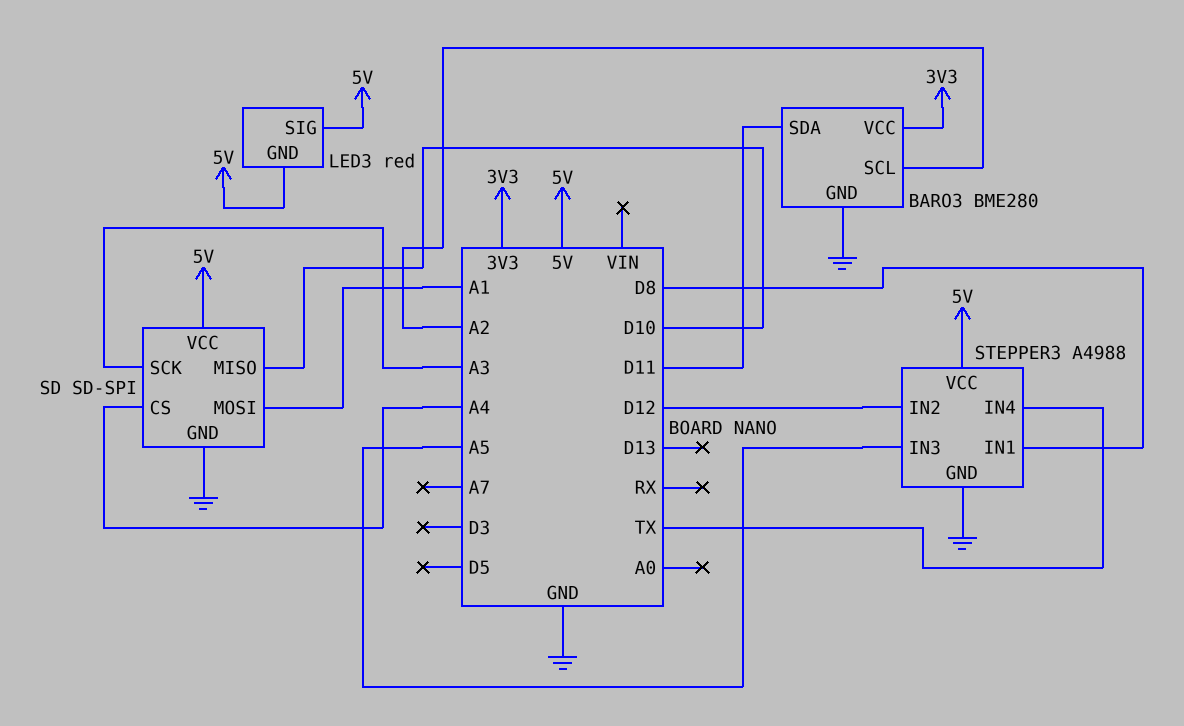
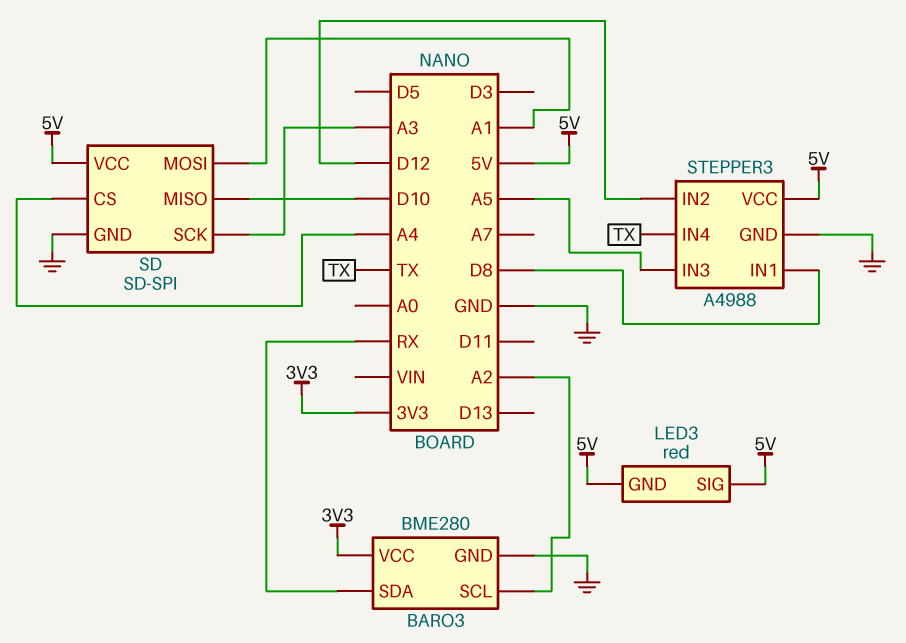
BARO3 pin SDA: D11 -> RX

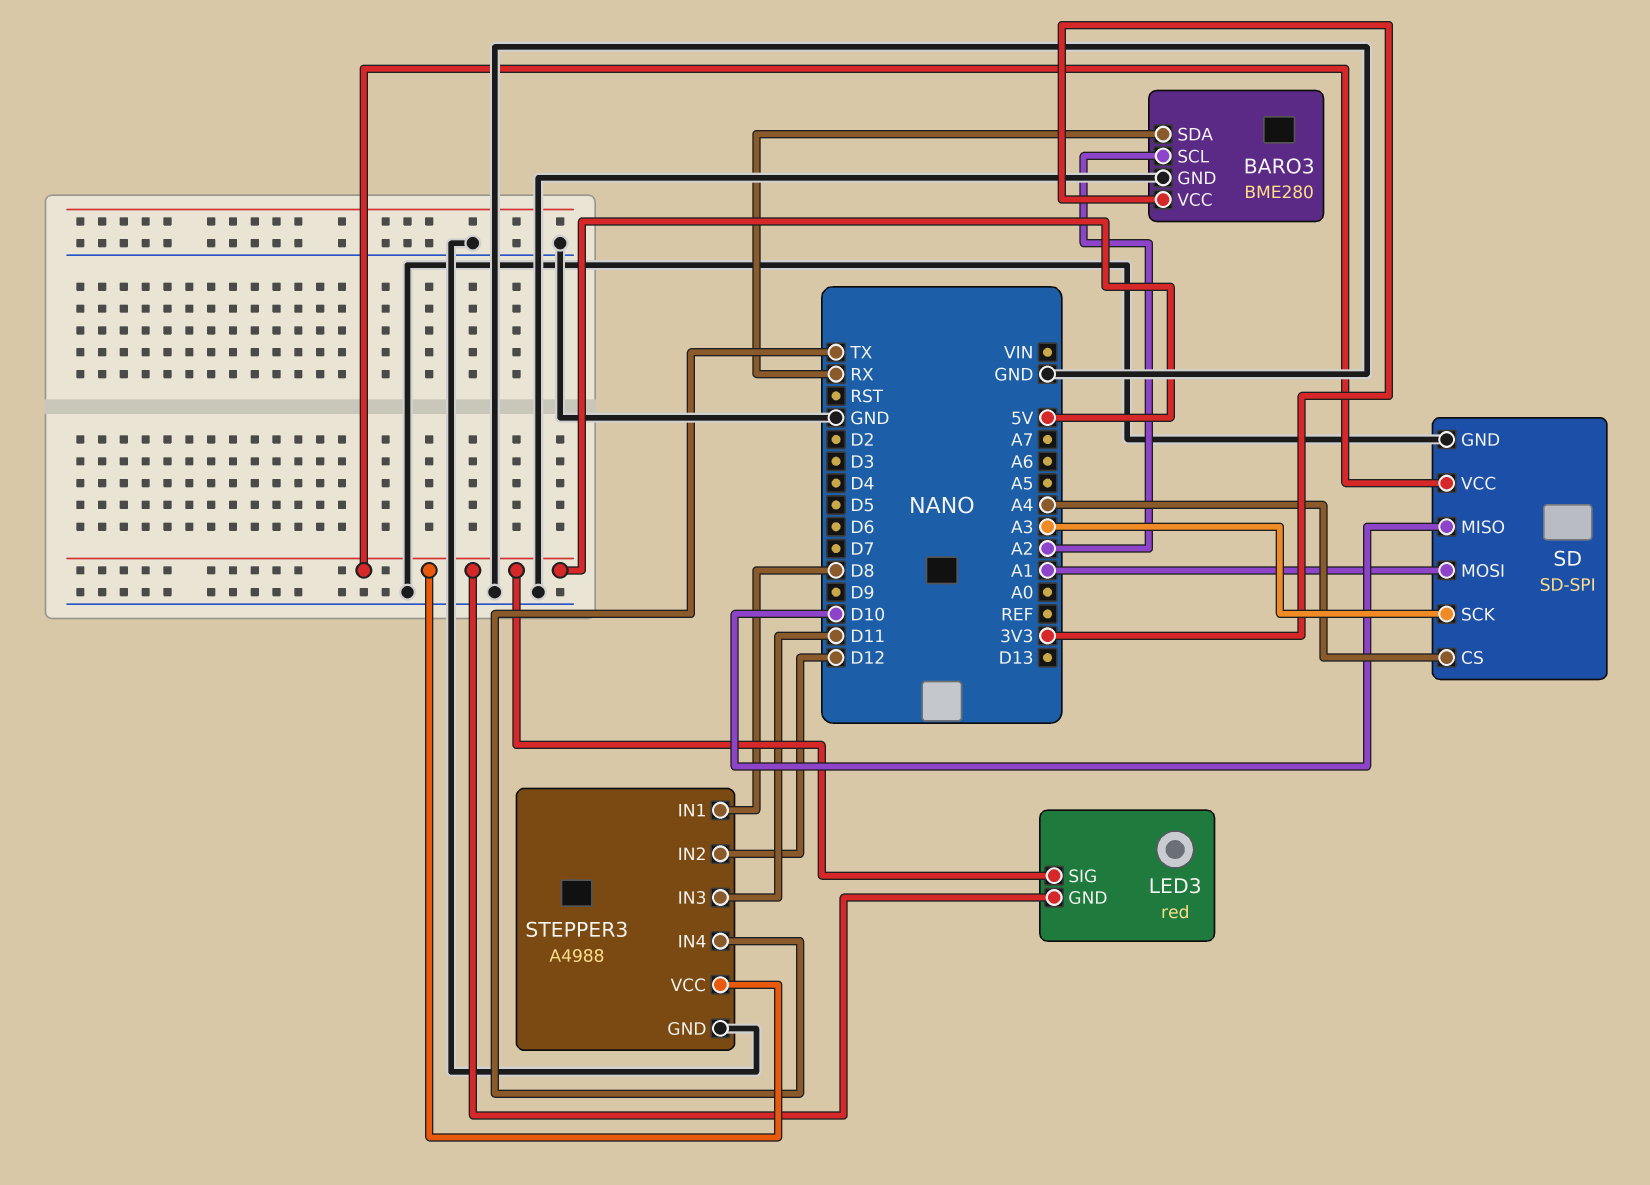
STEPPER3 pin IN3: A5 -> D11

